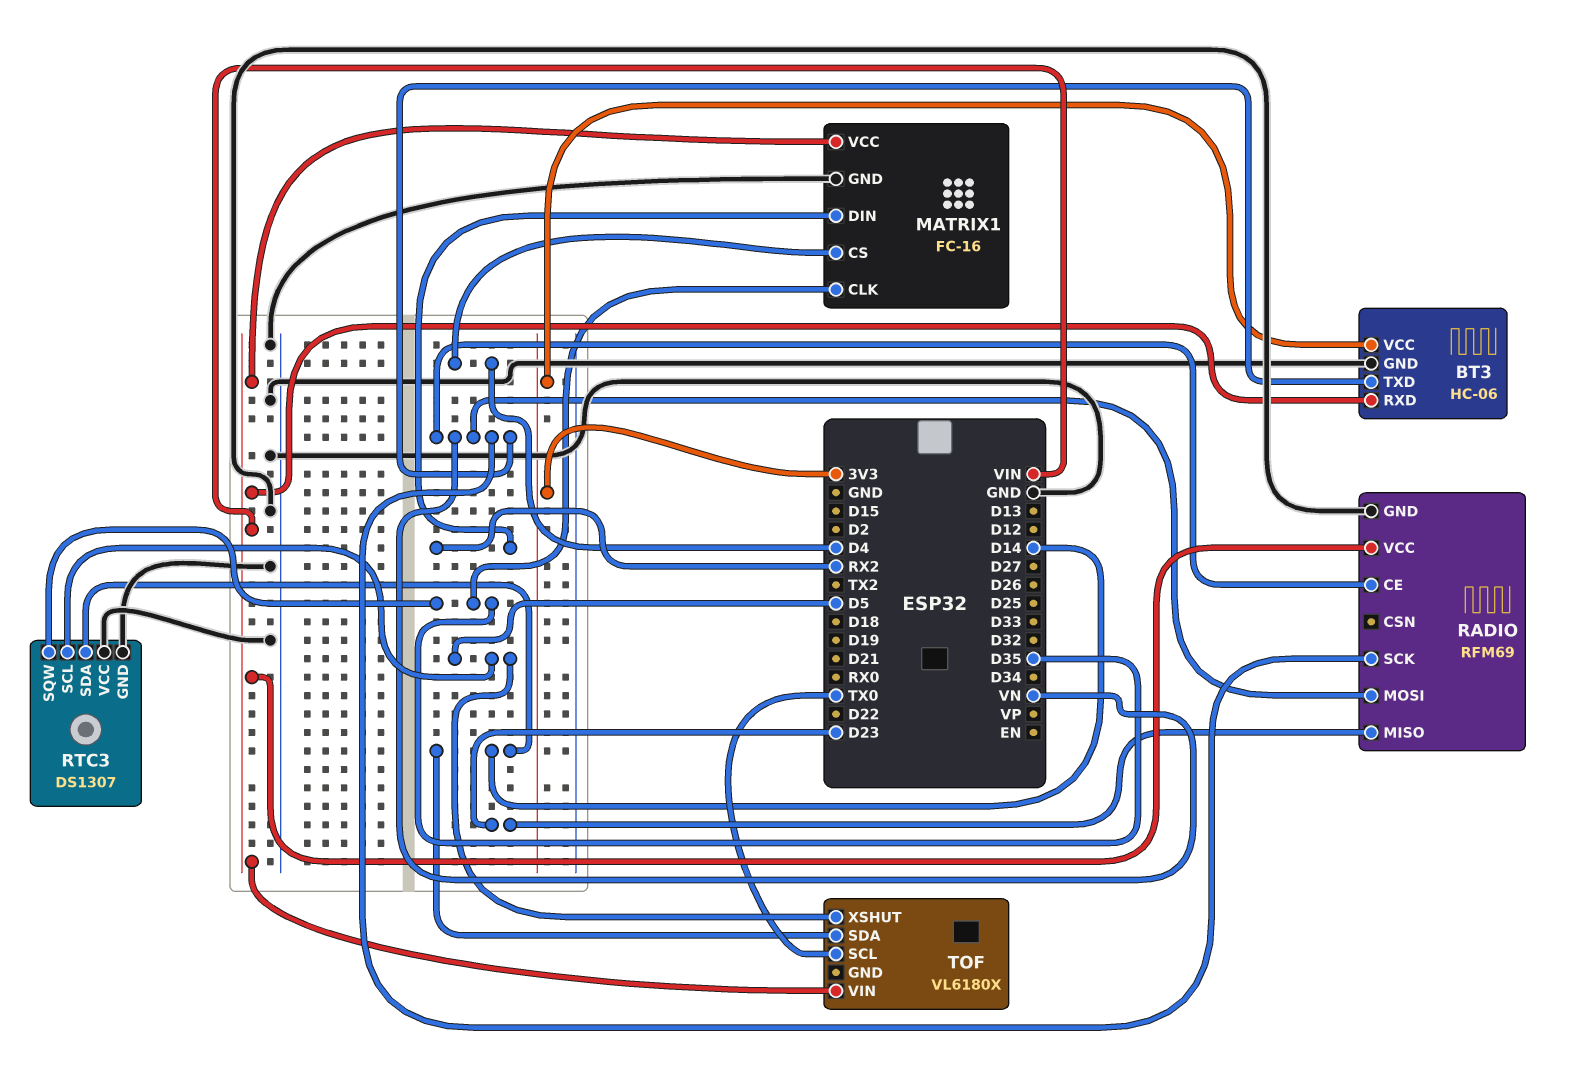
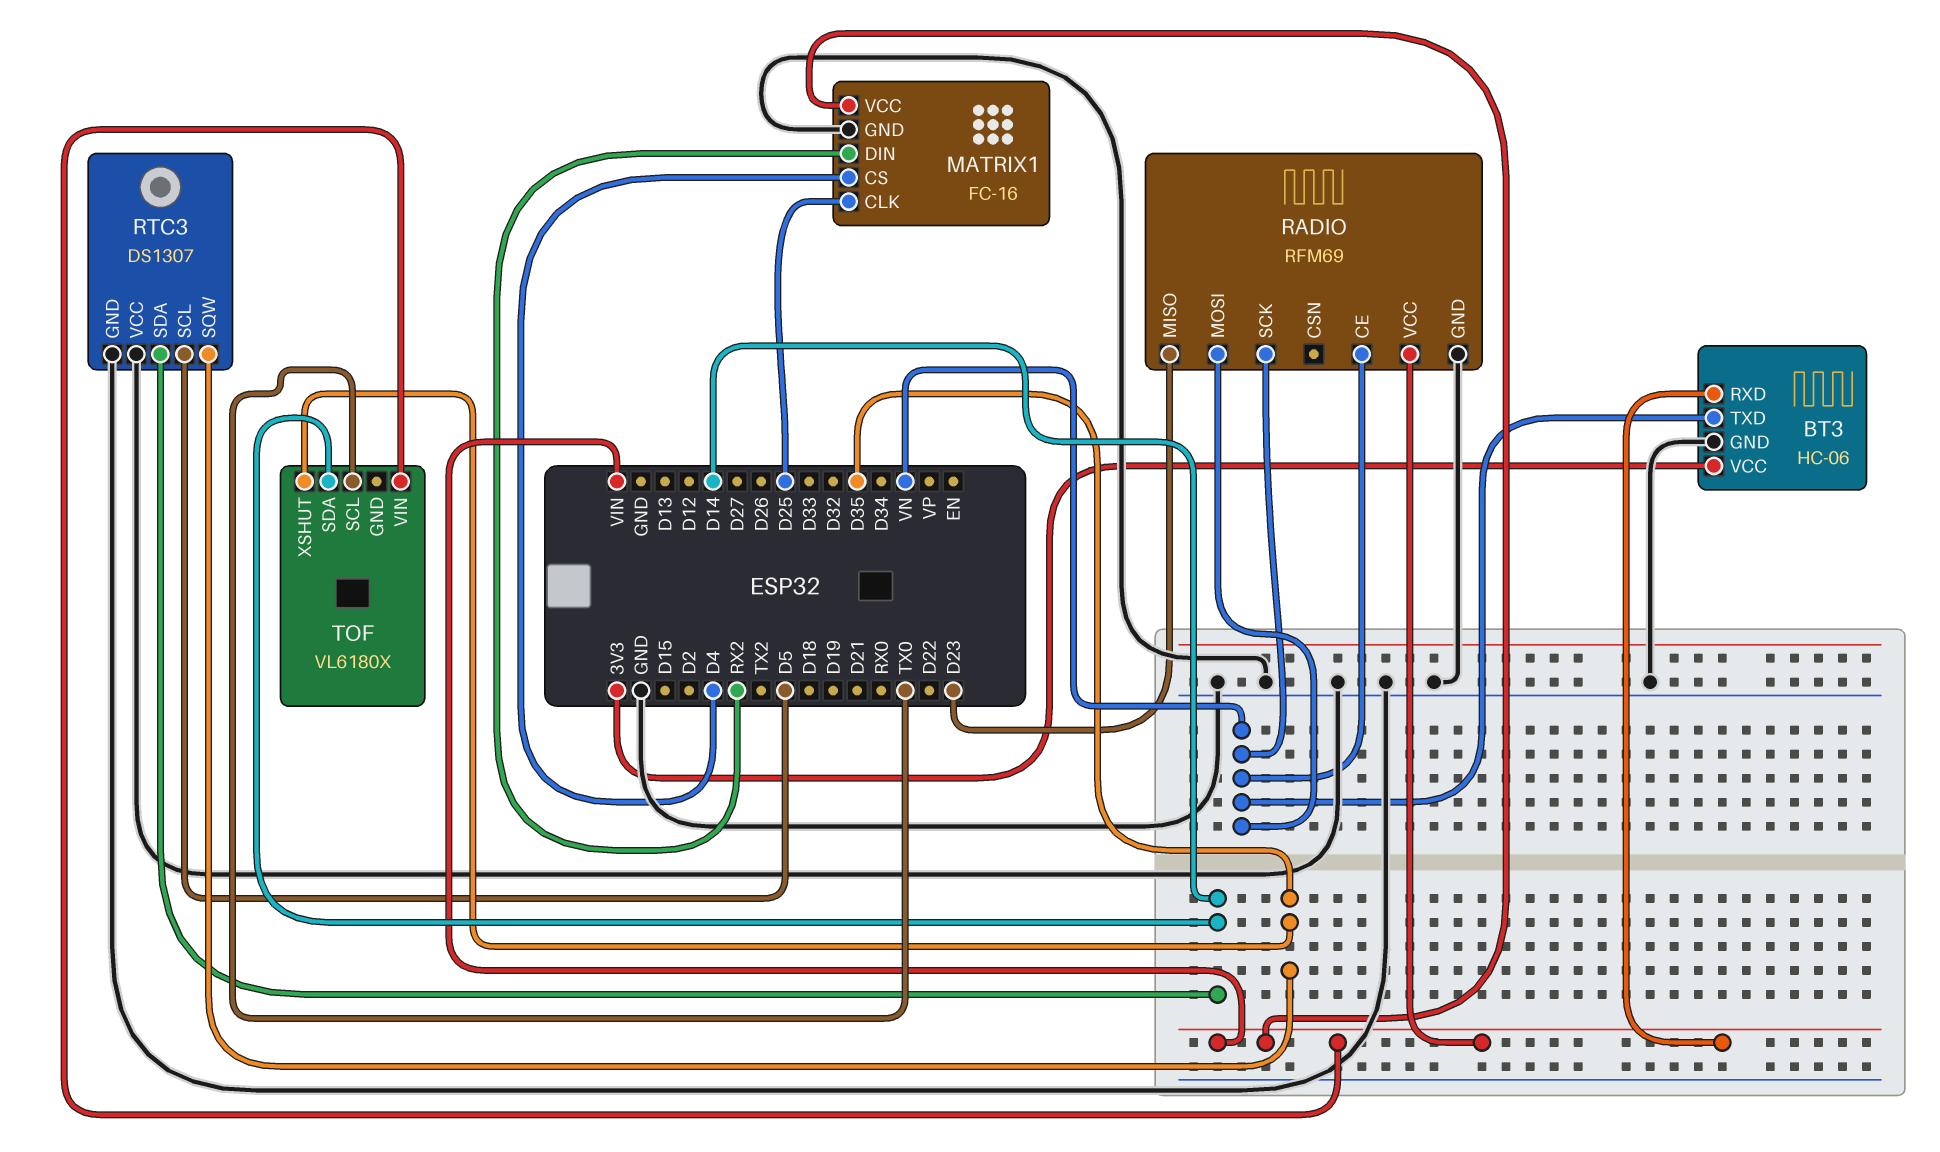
MATRIX1 pin CLK: D35 -> D25
TOF pin XSHUT: D5 -> D35

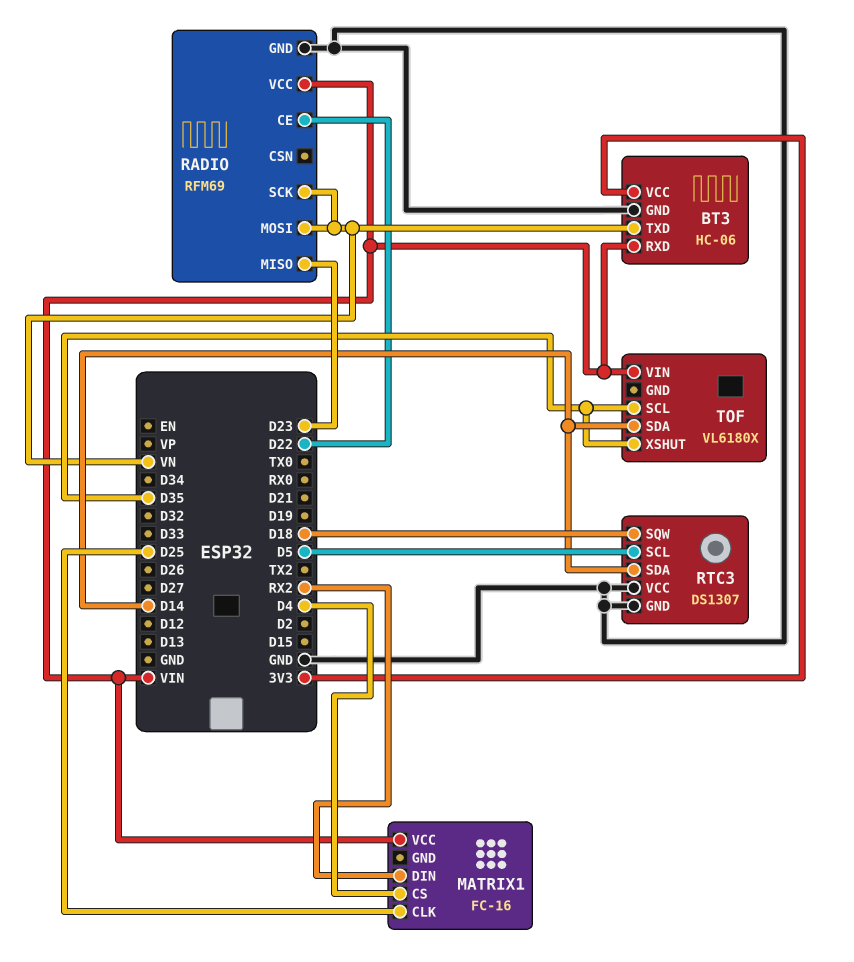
MATRIX1 pin GND: GND -> none
RADIO pin CE: VN -> D22
RTC3 pin SQW: D35 -> D18
TOF pin SCL: TX0 -> D35

